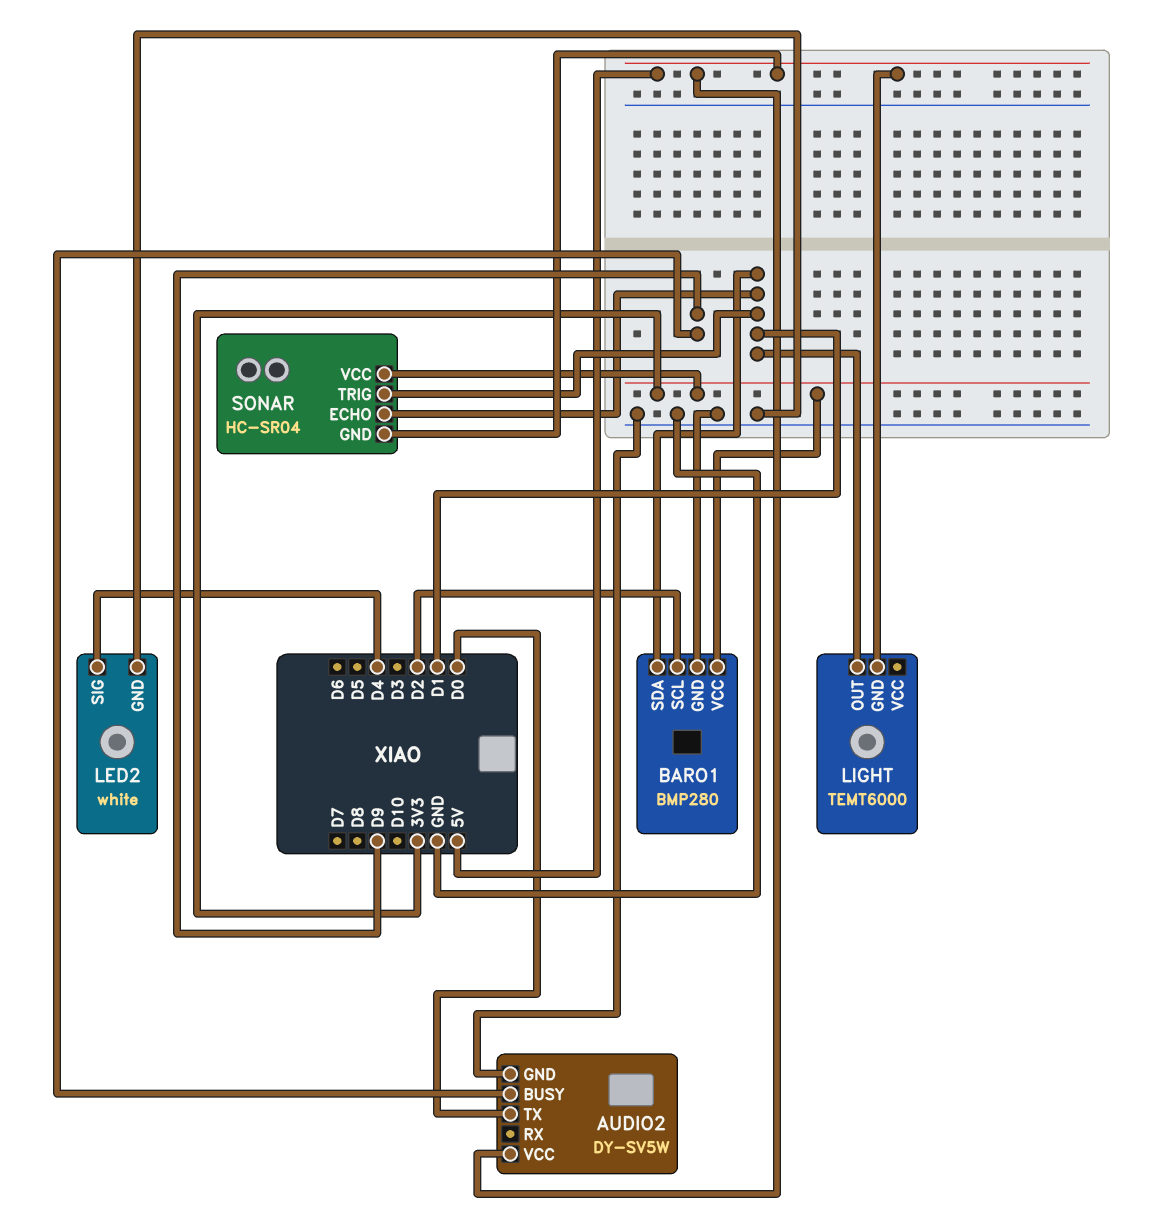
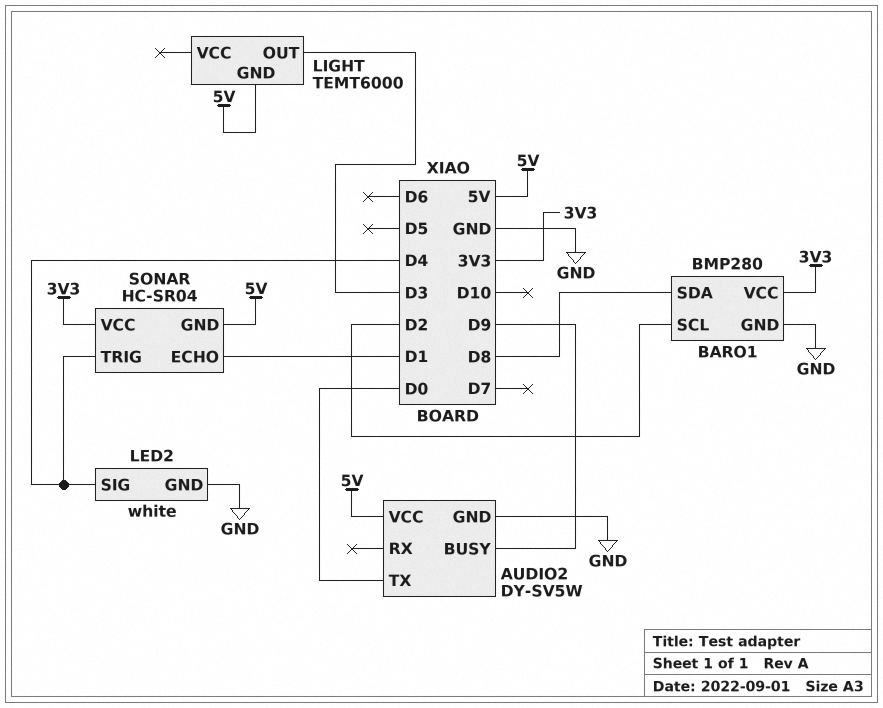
BARO1 pin SDA: D1 -> D8
LIGHT pin OUT: D1 -> D3
SONAR pin TRIG: D1 -> D4

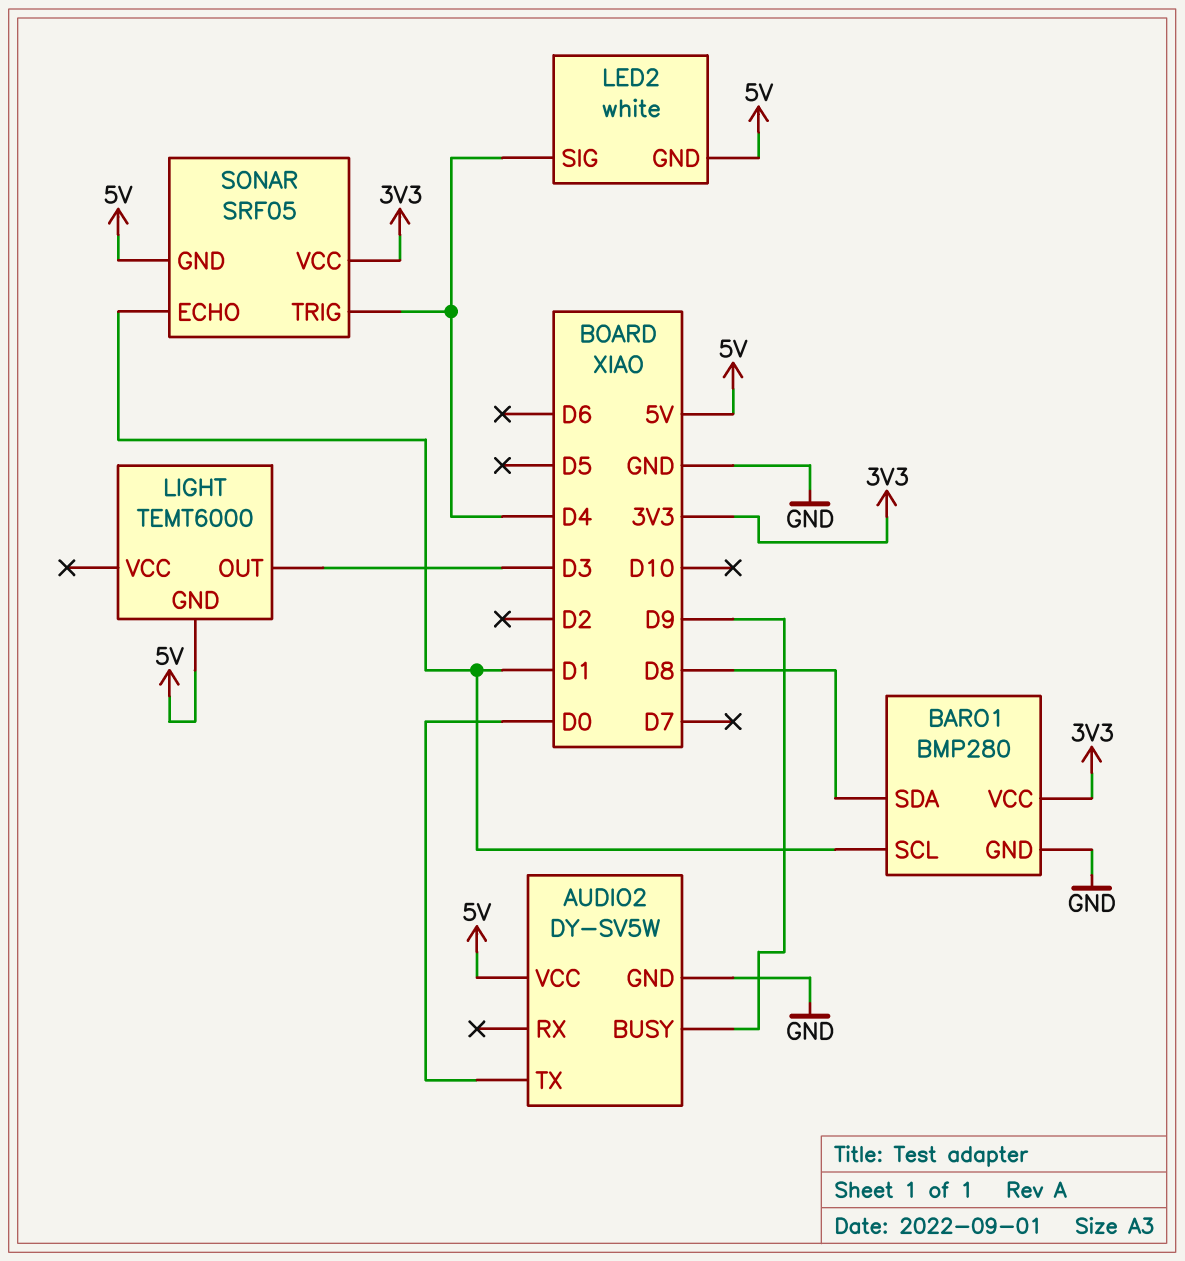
BARO1 pin SCL: D2 -> D1
LED2 pin GND: GND -> 5V
SONAR: HC-SR04 -> SRF05

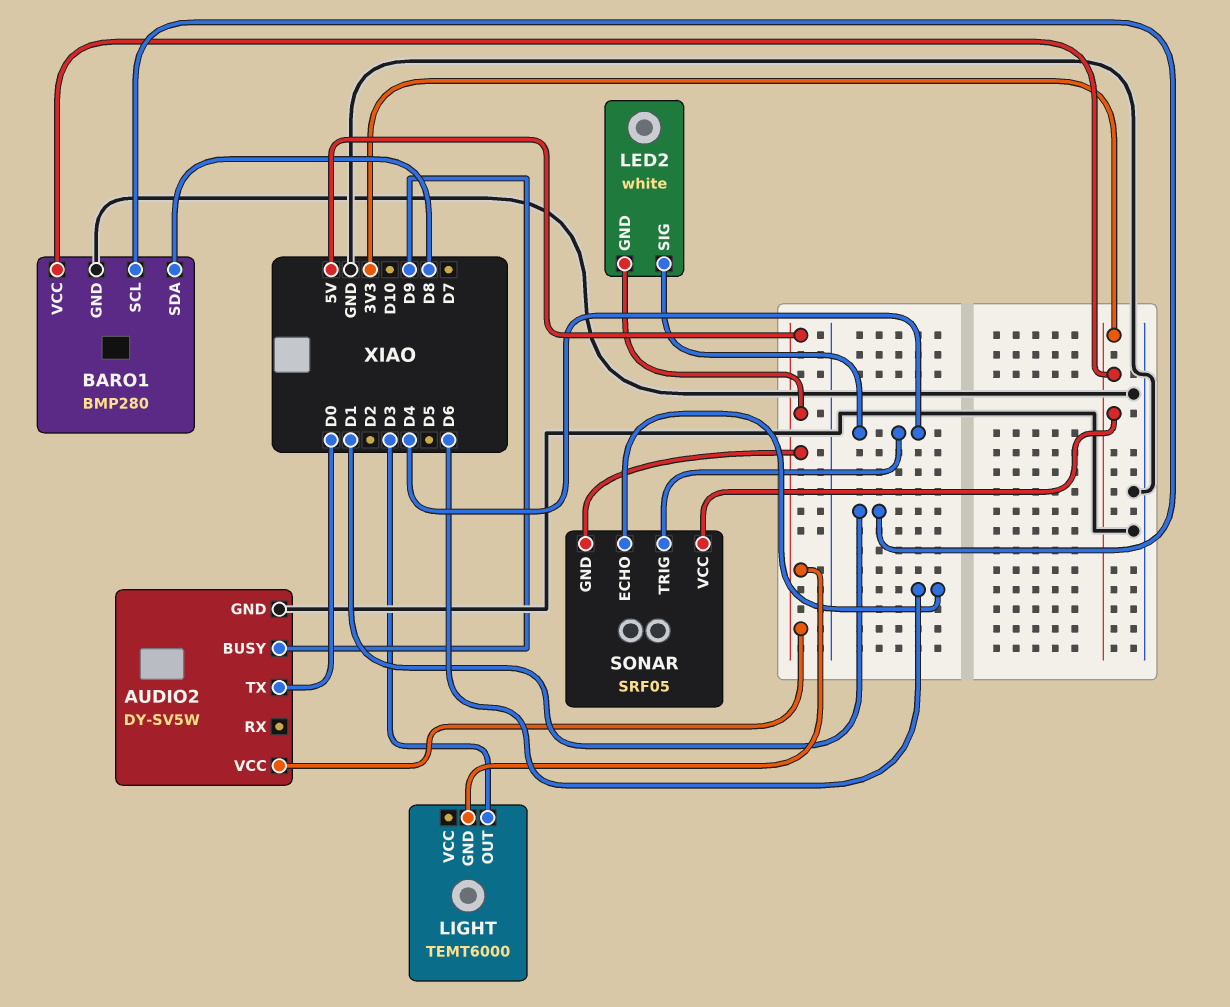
SONAR pin ECHO: D1 -> D6

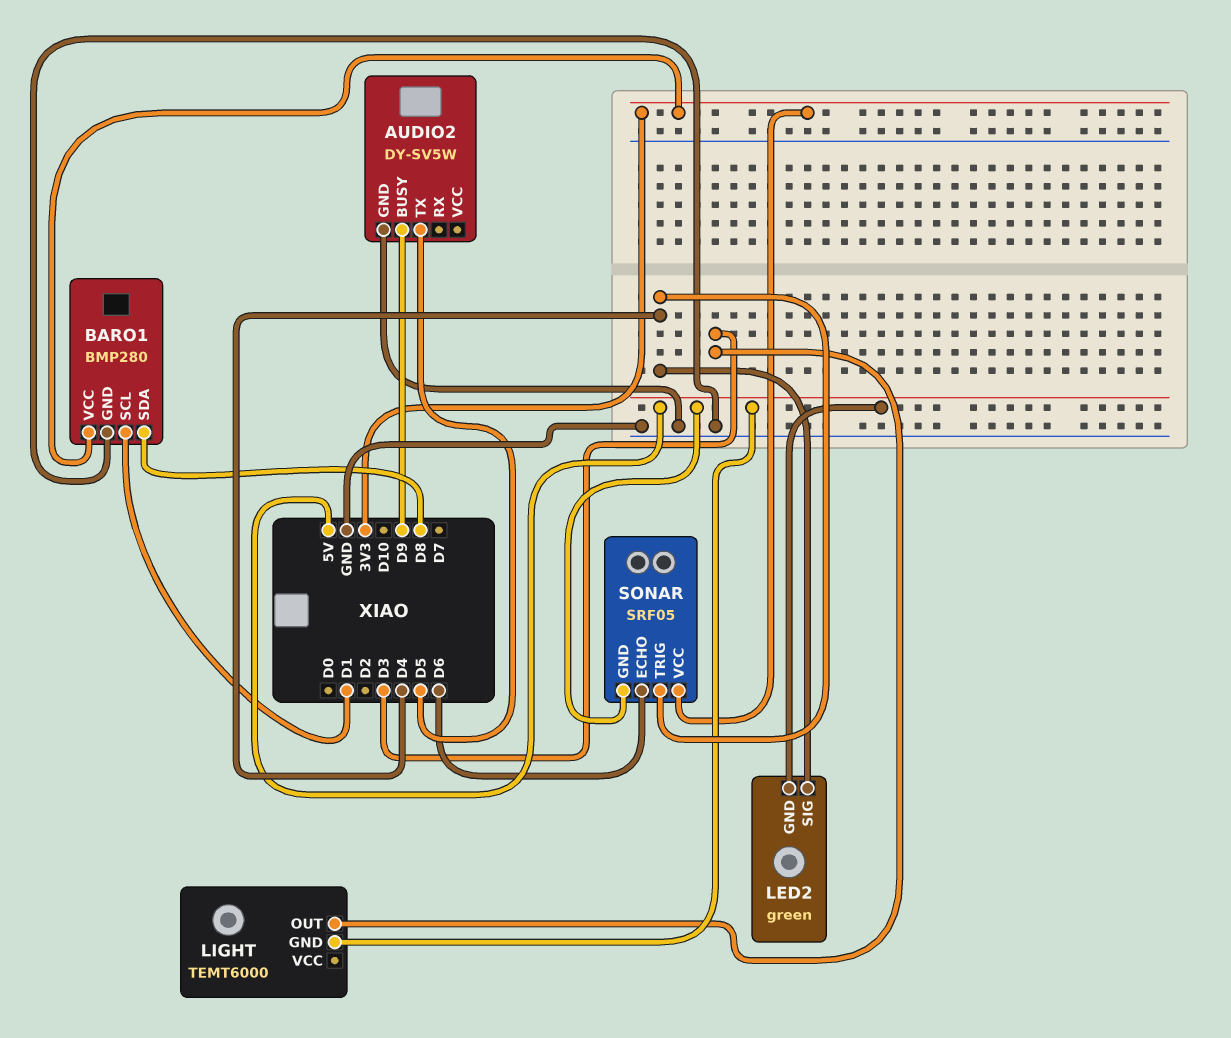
AUDIO2 pin TX: D0 -> D5
AUDIO2 pin VCC: 5V -> none
LED2: white -> green

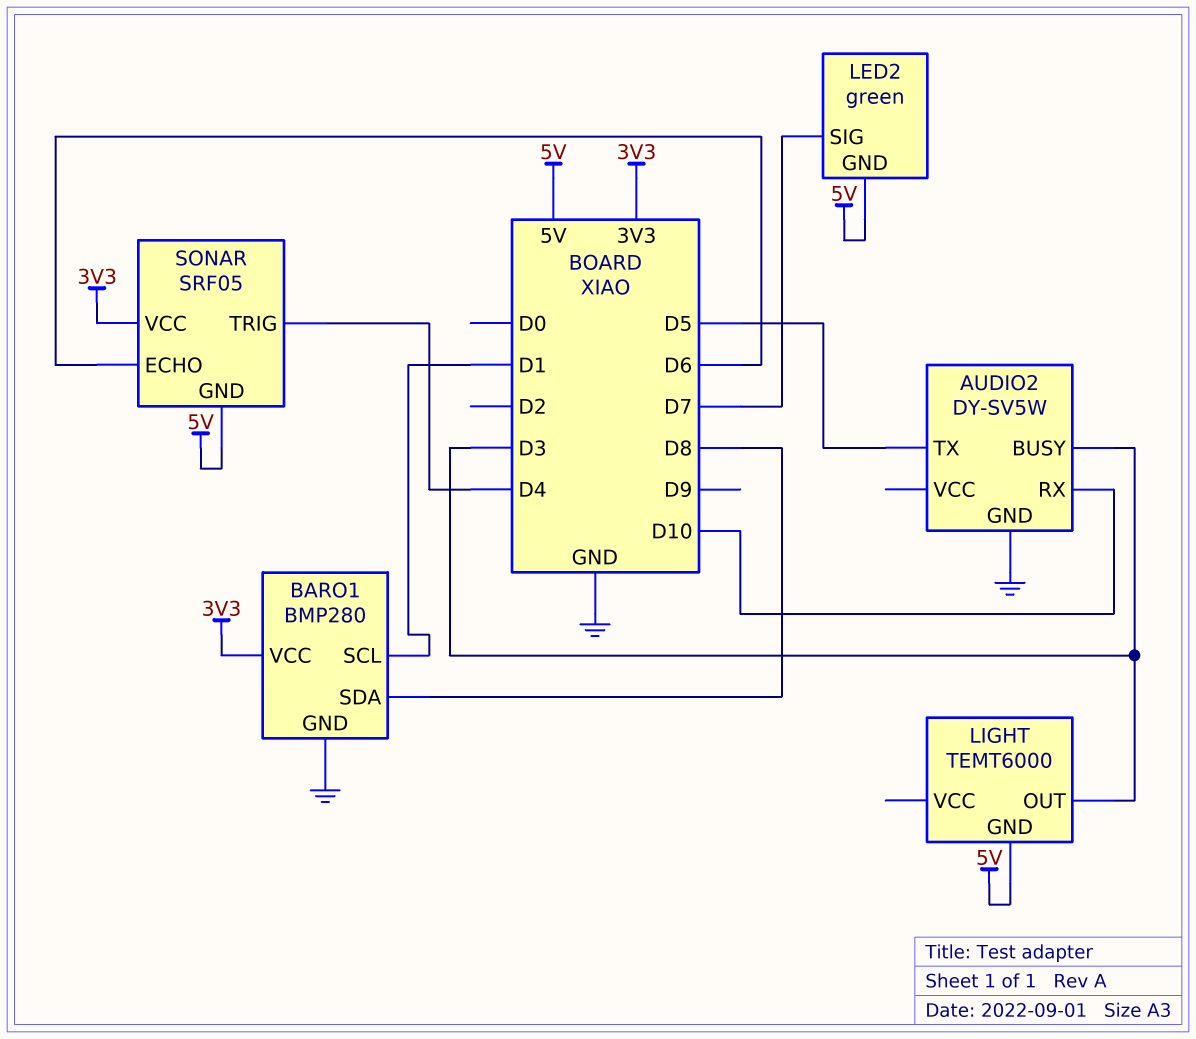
AUDIO2 pin BUSY: D9 -> D3
AUDIO2 pin RX: none -> D10
LED2 pin SIG: D4 -> D7

